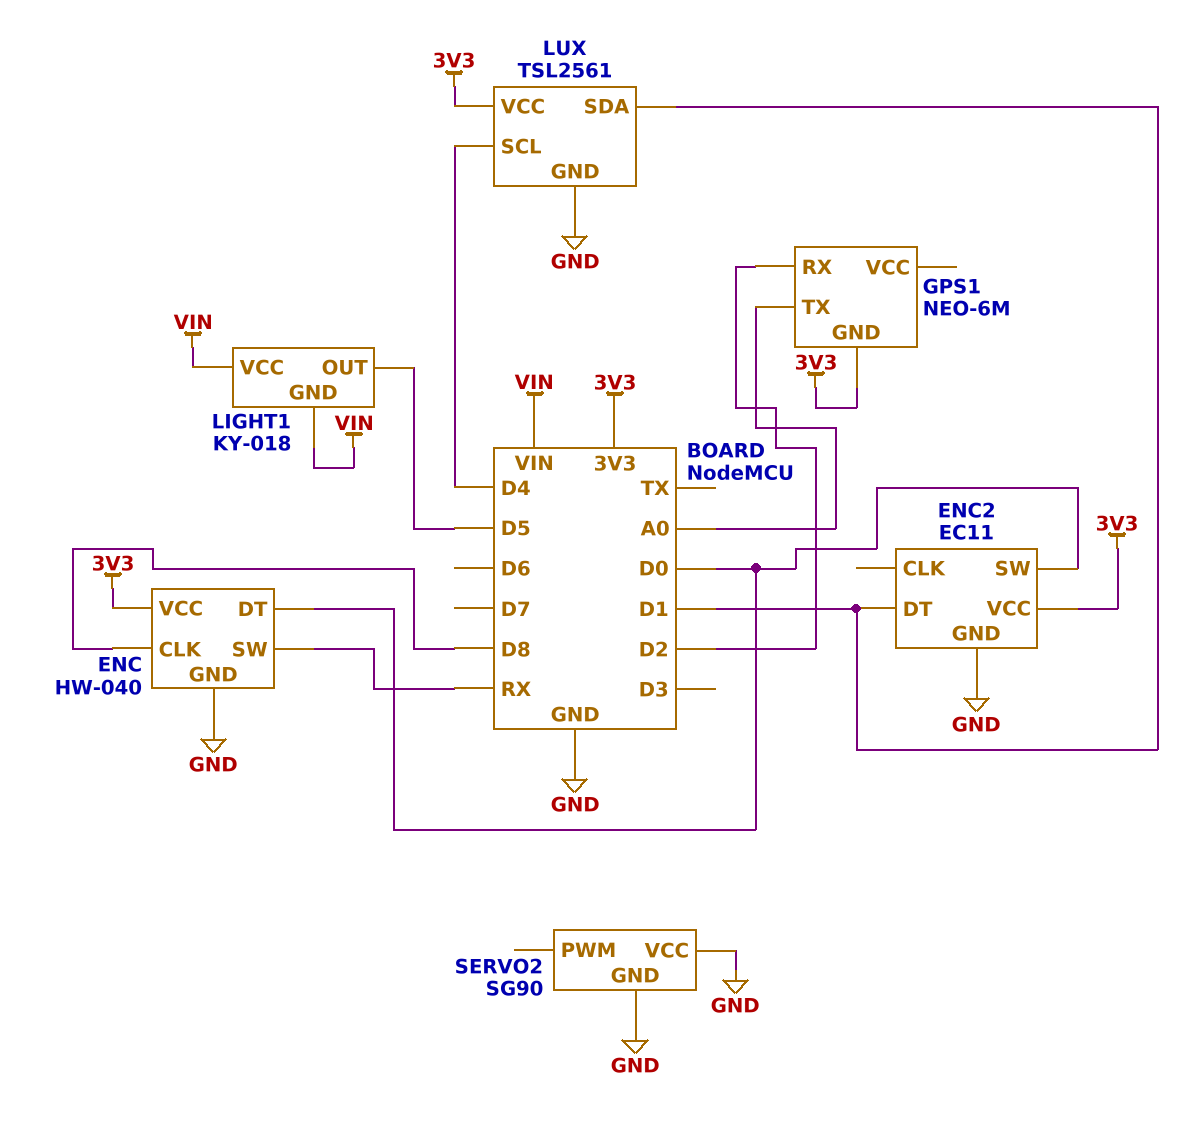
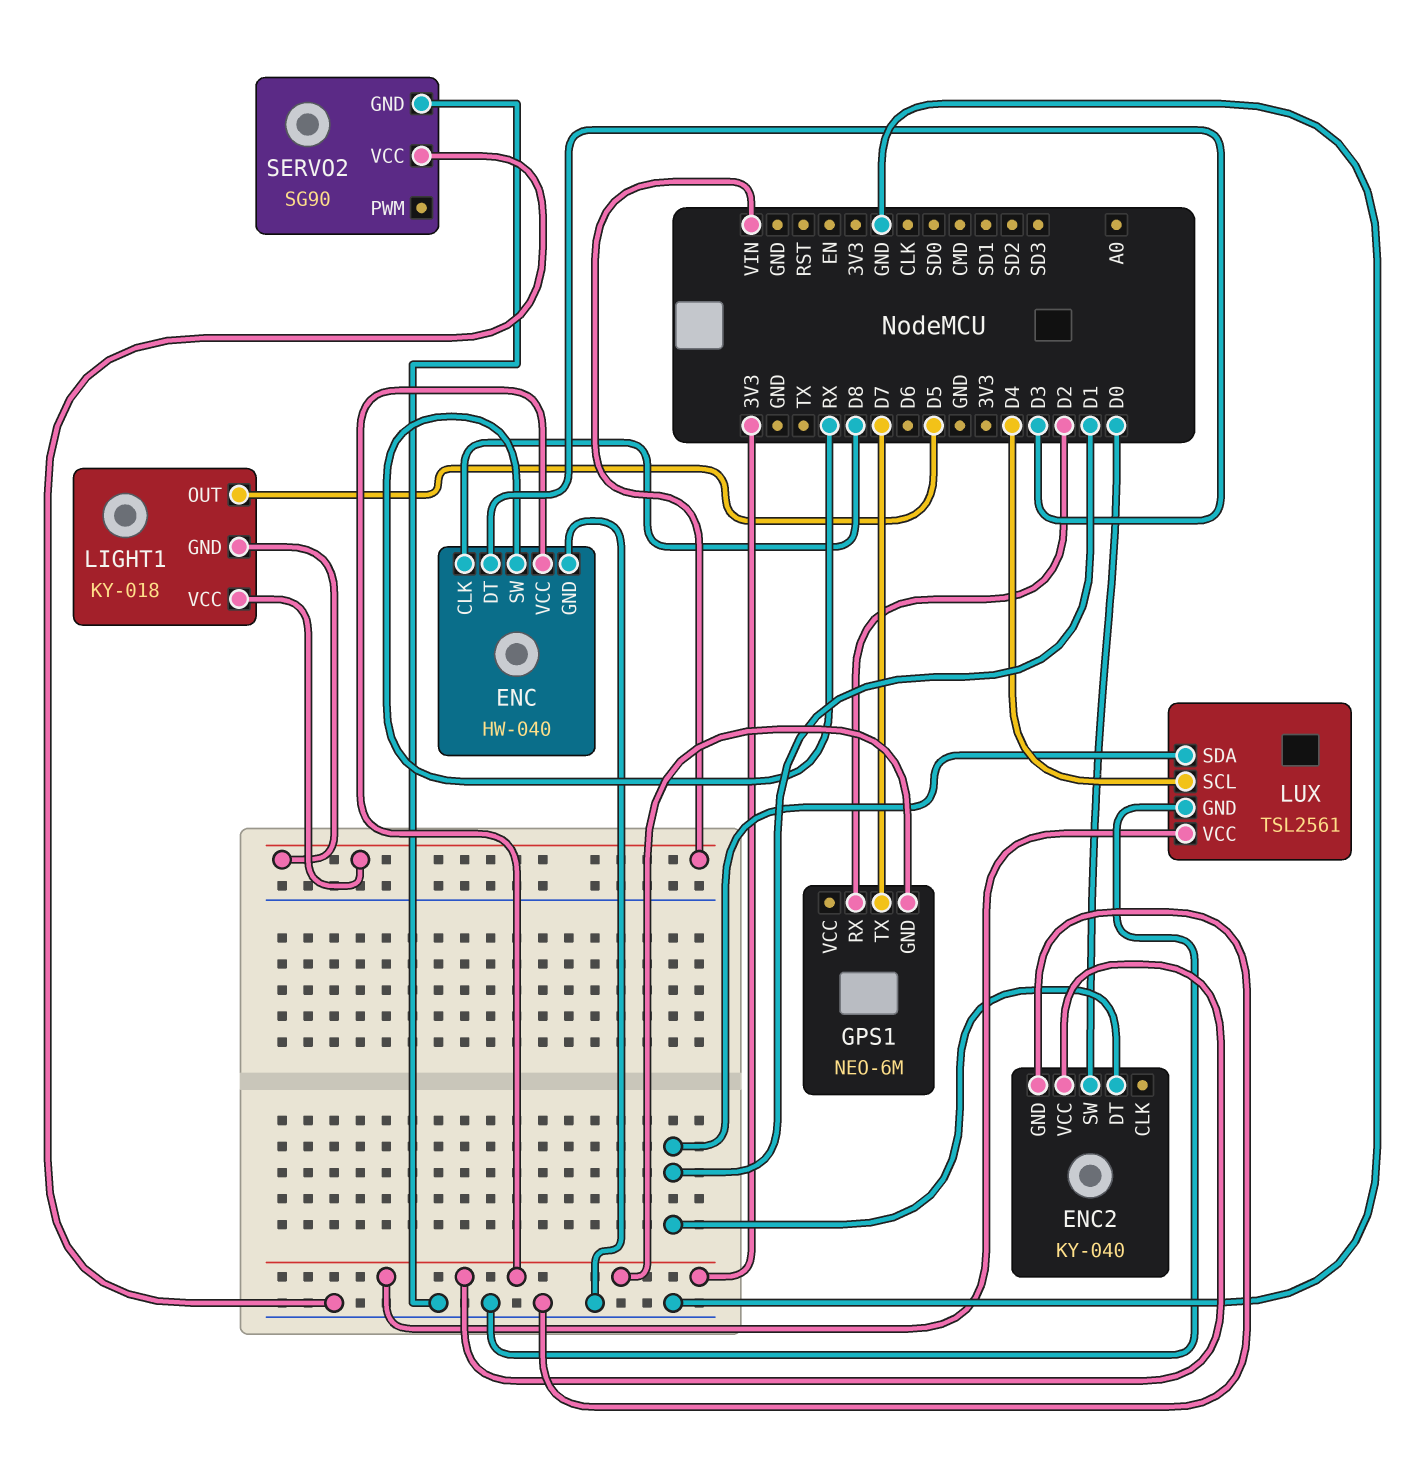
ENC pin DT: D0 -> D3
ENC2: EC11 -> KY-040
GPS1 pin TX: A0 -> D7

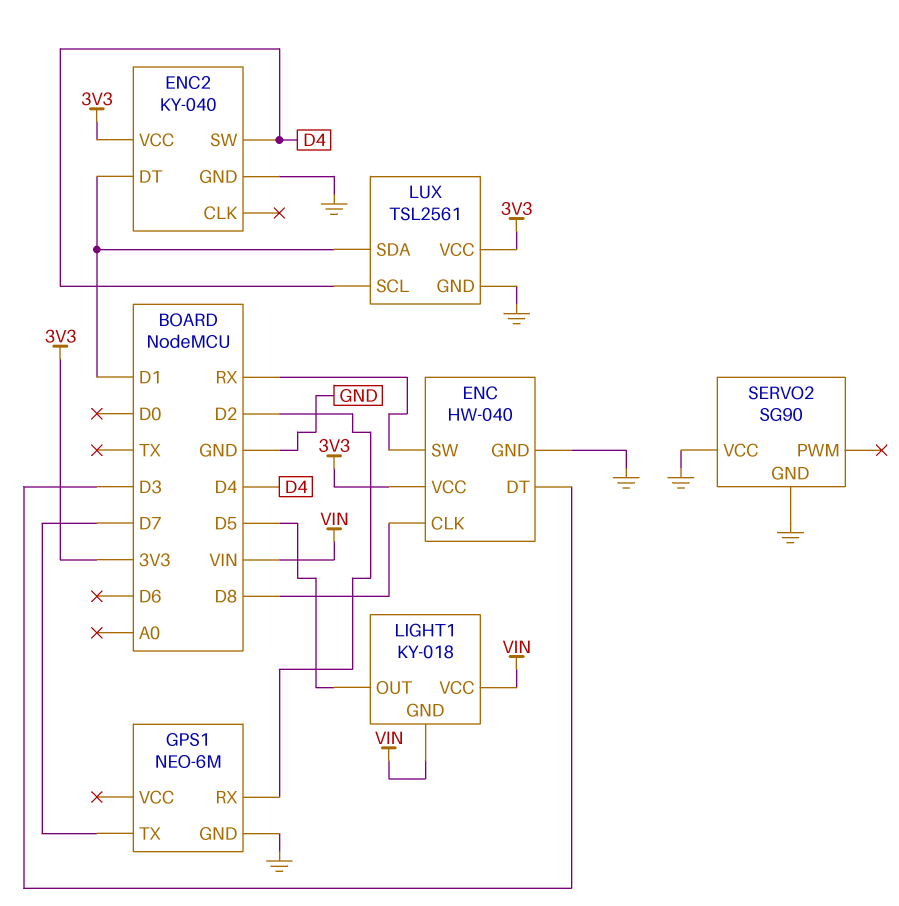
ENC2 pin SW: D0 -> D4
GPS1 pin GND: 3V3 -> GND

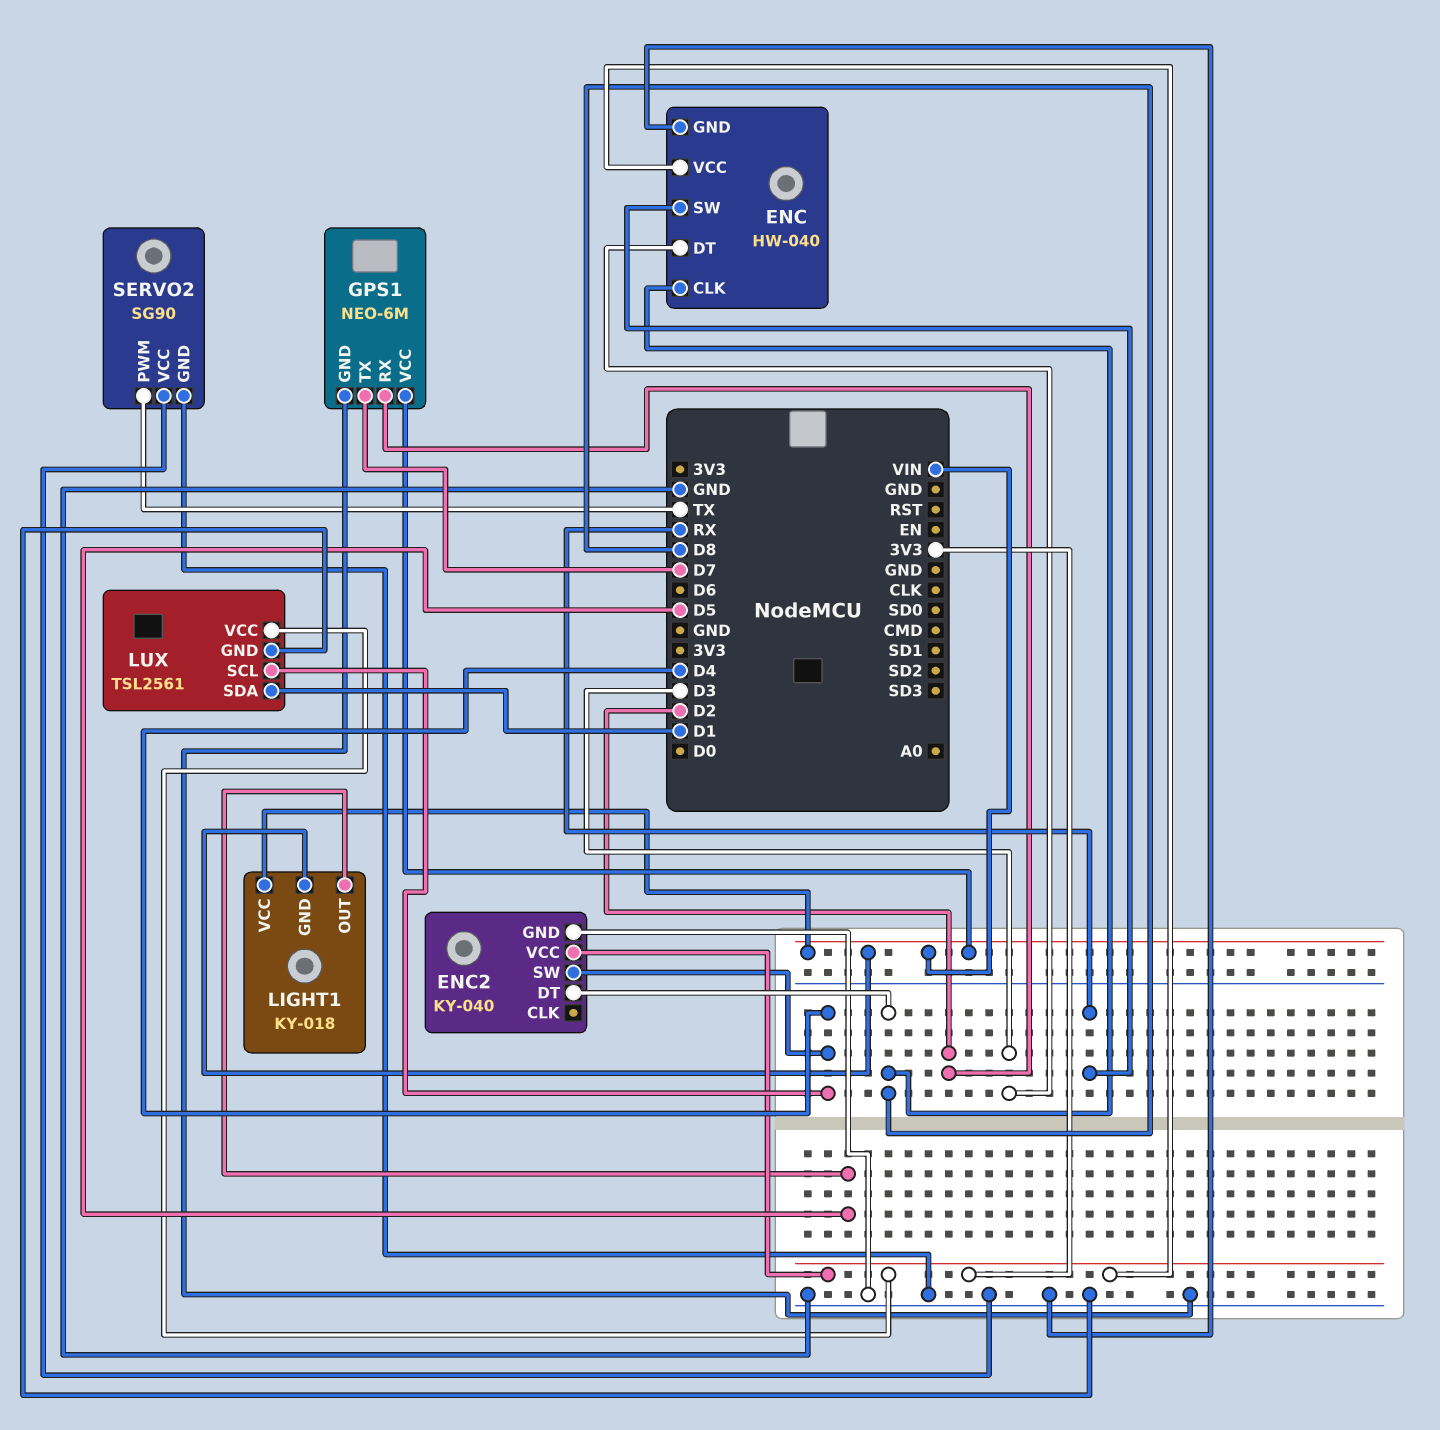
ENC2 pin DT: D1 -> D8
GPS1 pin VCC: none -> VIN
SERVO2 pin PWM: none -> TX

